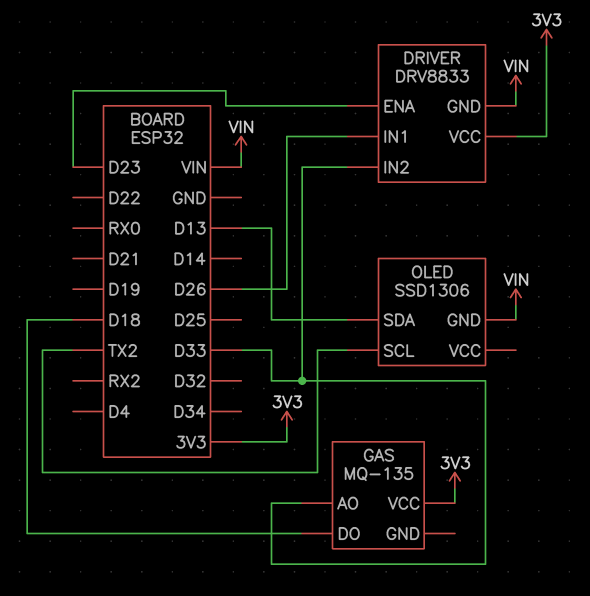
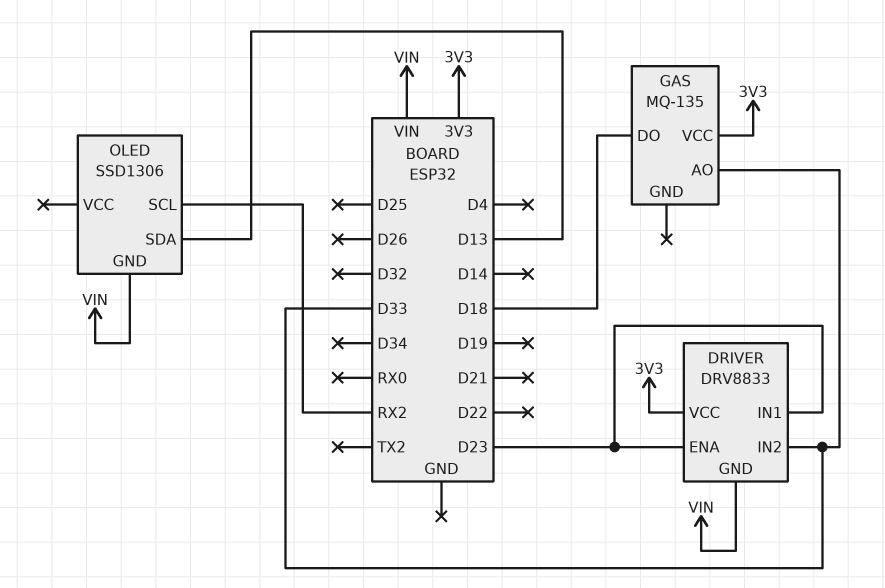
DRIVER pin IN1: D26 -> D23
OLED pin SCL: TX2 -> RX2

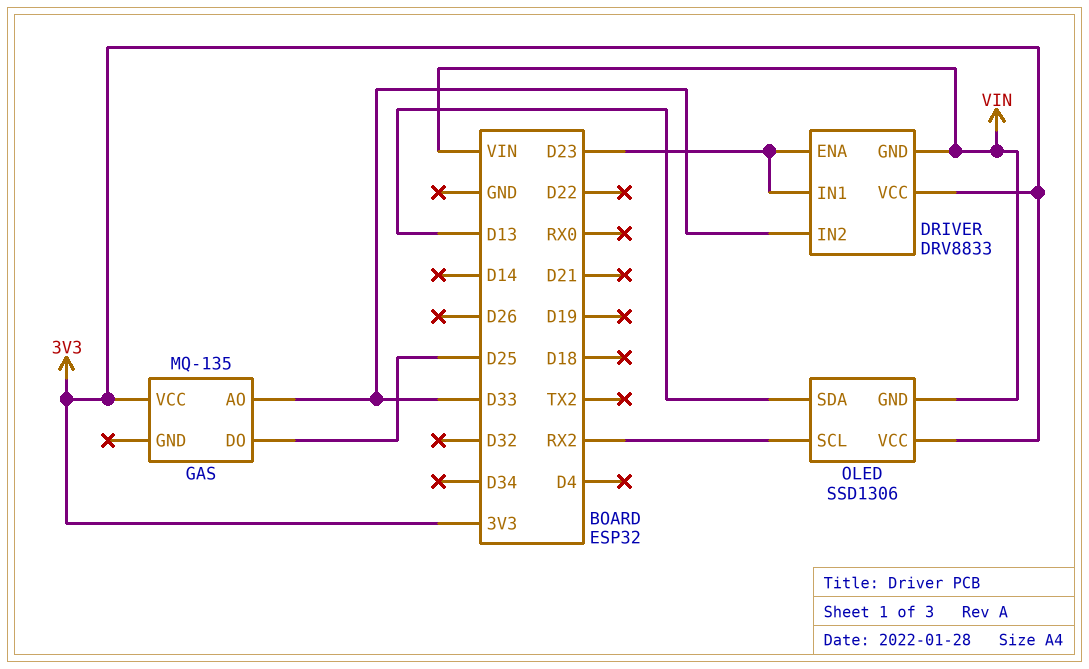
GAS pin DO: D18 -> D25
OLED pin VCC: none -> 3V3

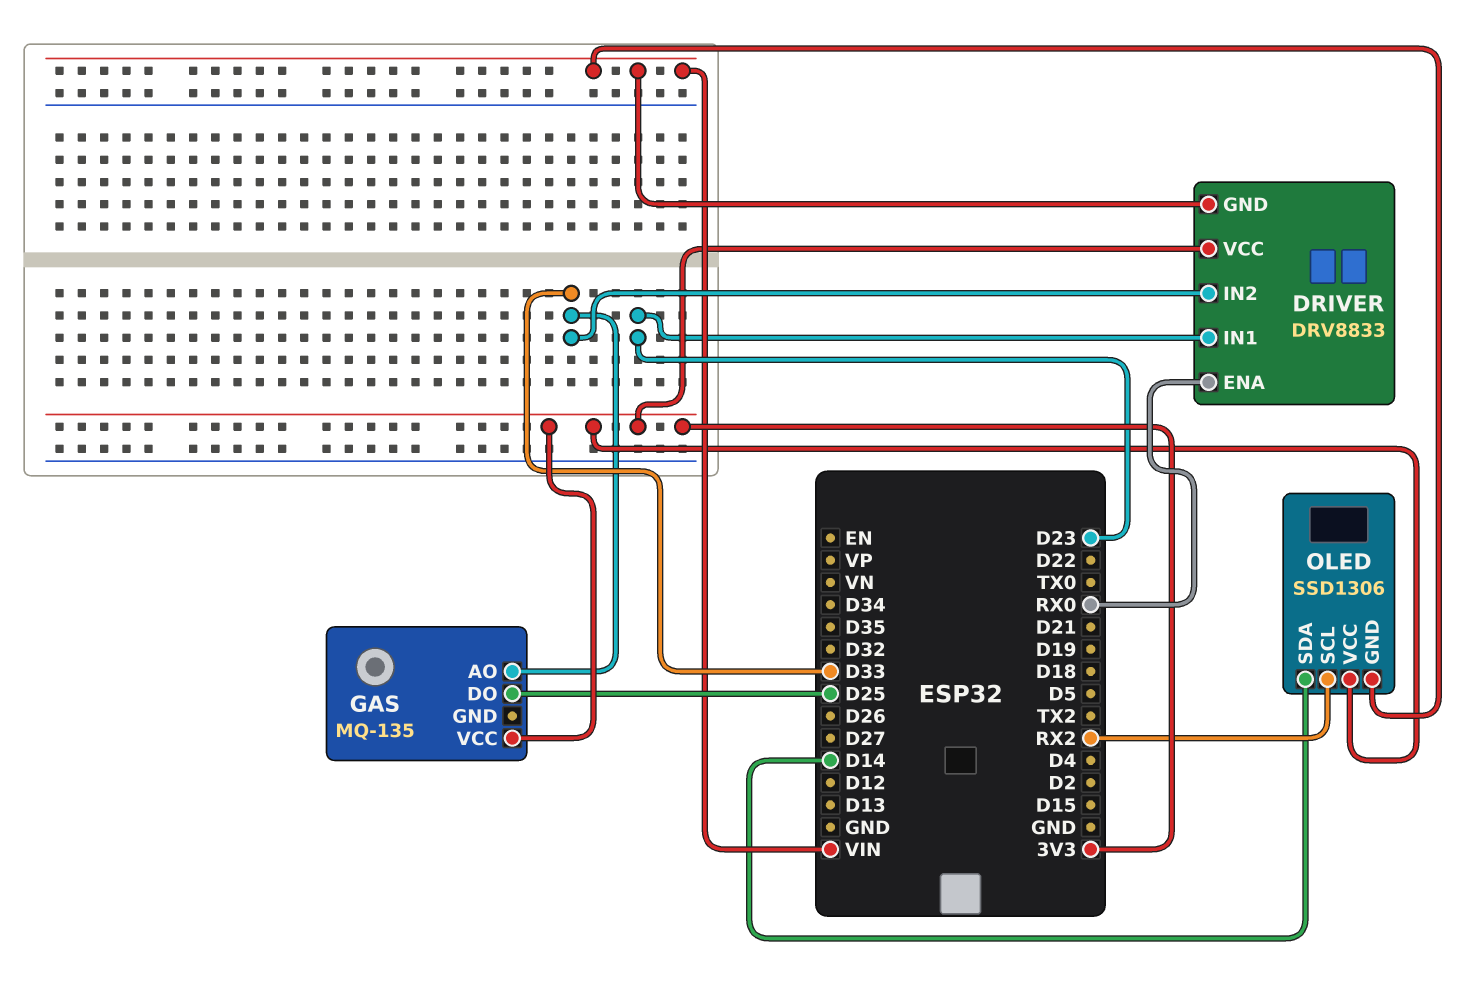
DRIVER pin ENA: D23 -> RX0
OLED pin SDA: D13 -> D14

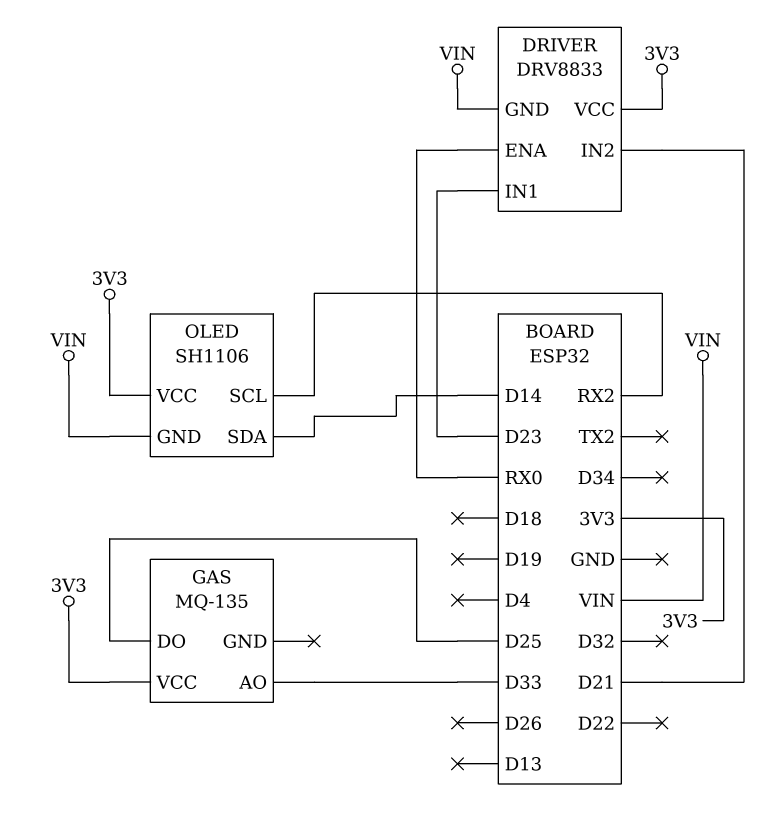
DRIVER pin IN2: D33 -> D21
OLED: SSD1306 -> SH1106

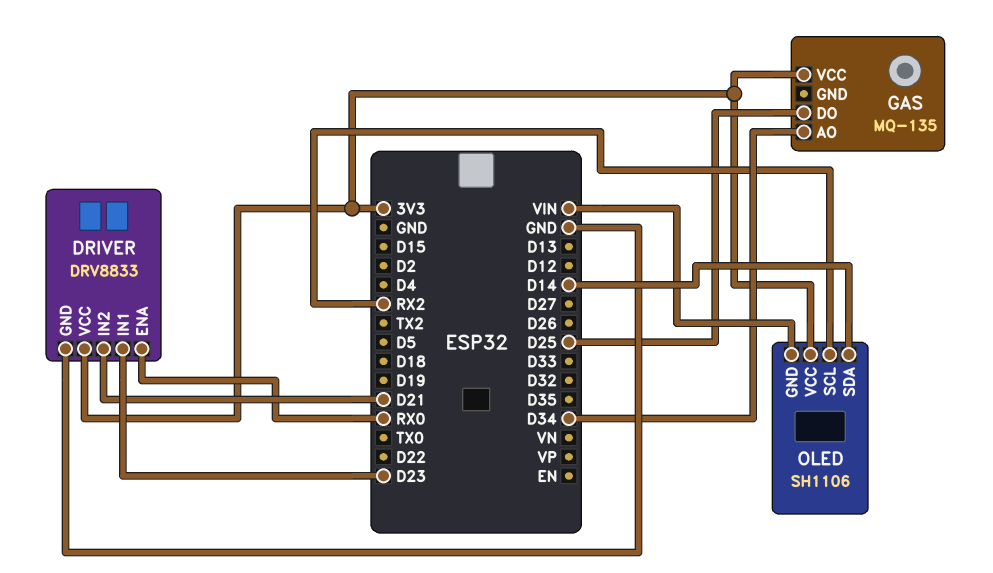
DRIVER pin GND: VIN -> GND
GAS pin AO: D33 -> D34

